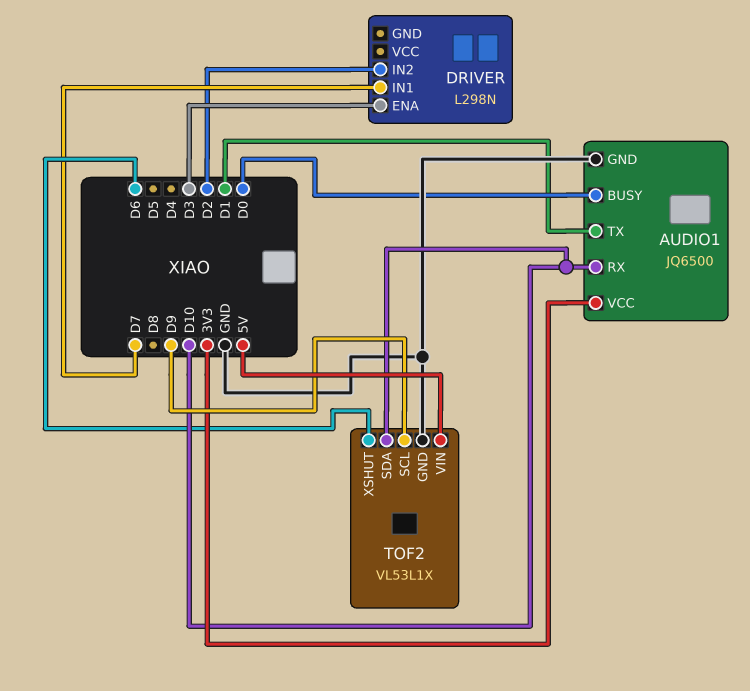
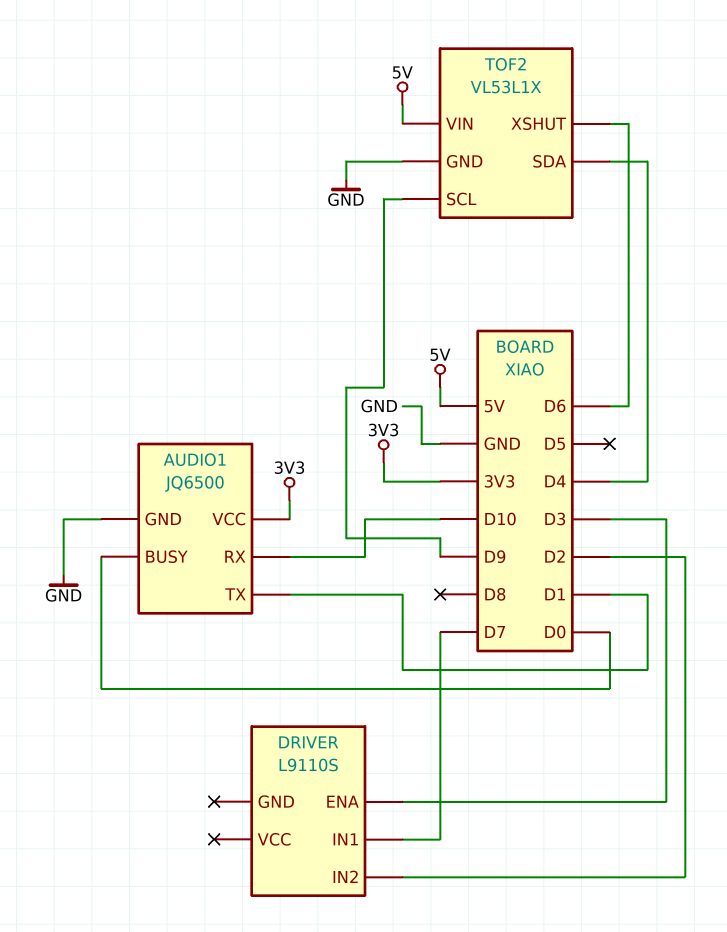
DRIVER: L298N -> L9110S
TOF2 pin SDA: D10 -> D4

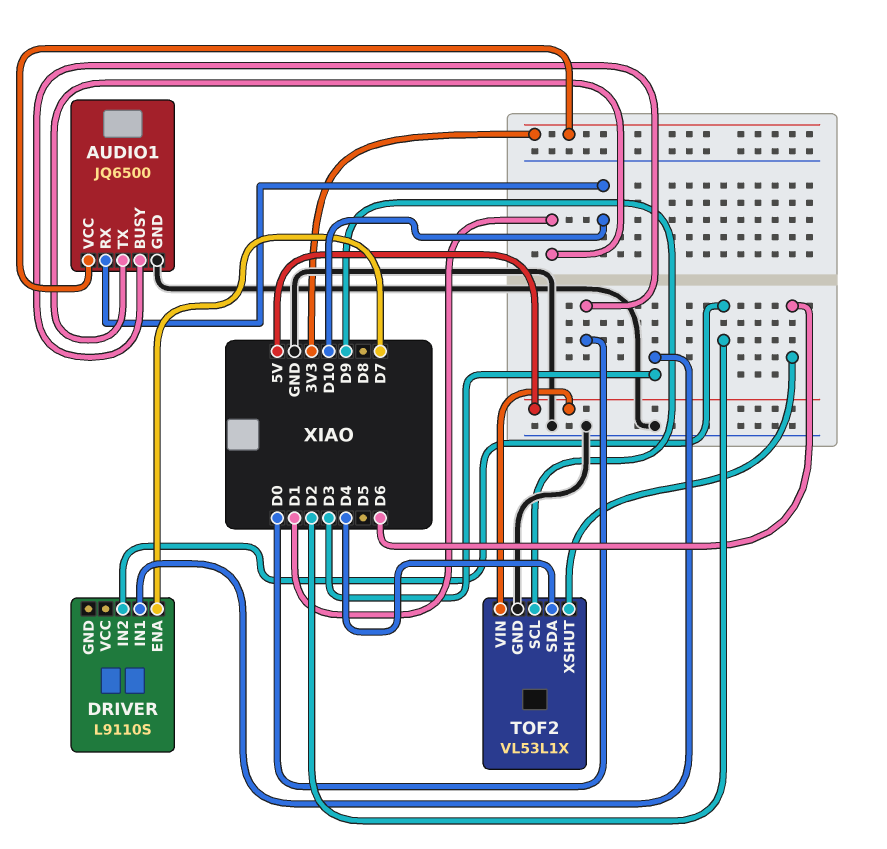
DRIVER pin ENA: D3 -> D7
DRIVER pin IN1: D7 -> D3

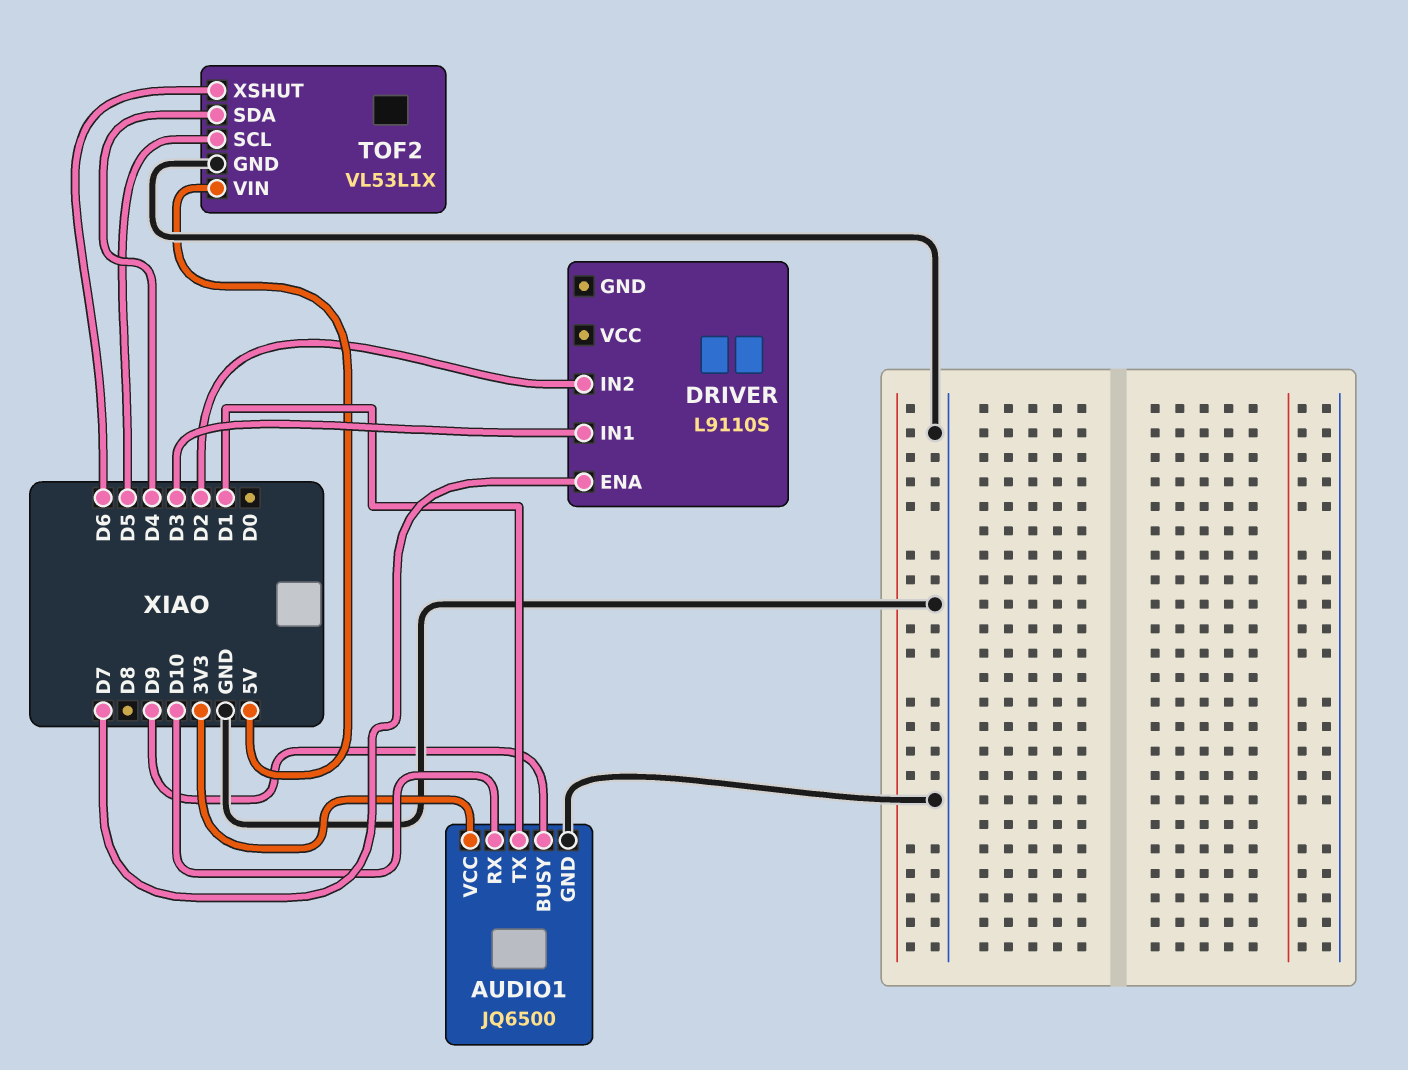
AUDIO1 pin BUSY: D0 -> D9
TOF2 pin SCL: D9 -> D5

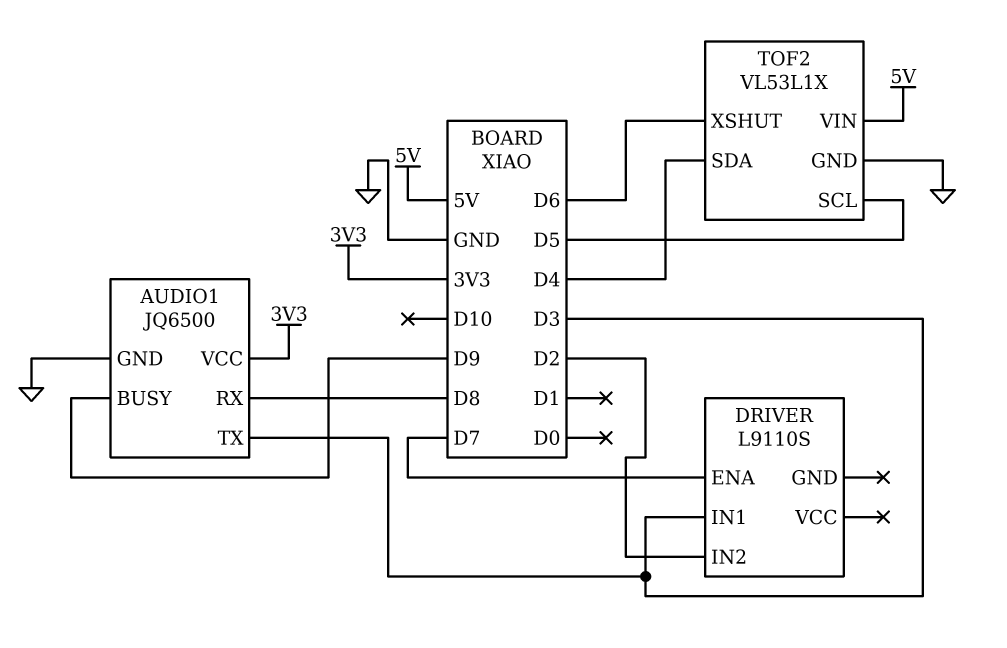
AUDIO1 pin RX: D10 -> D8
AUDIO1 pin TX: D1 -> D3

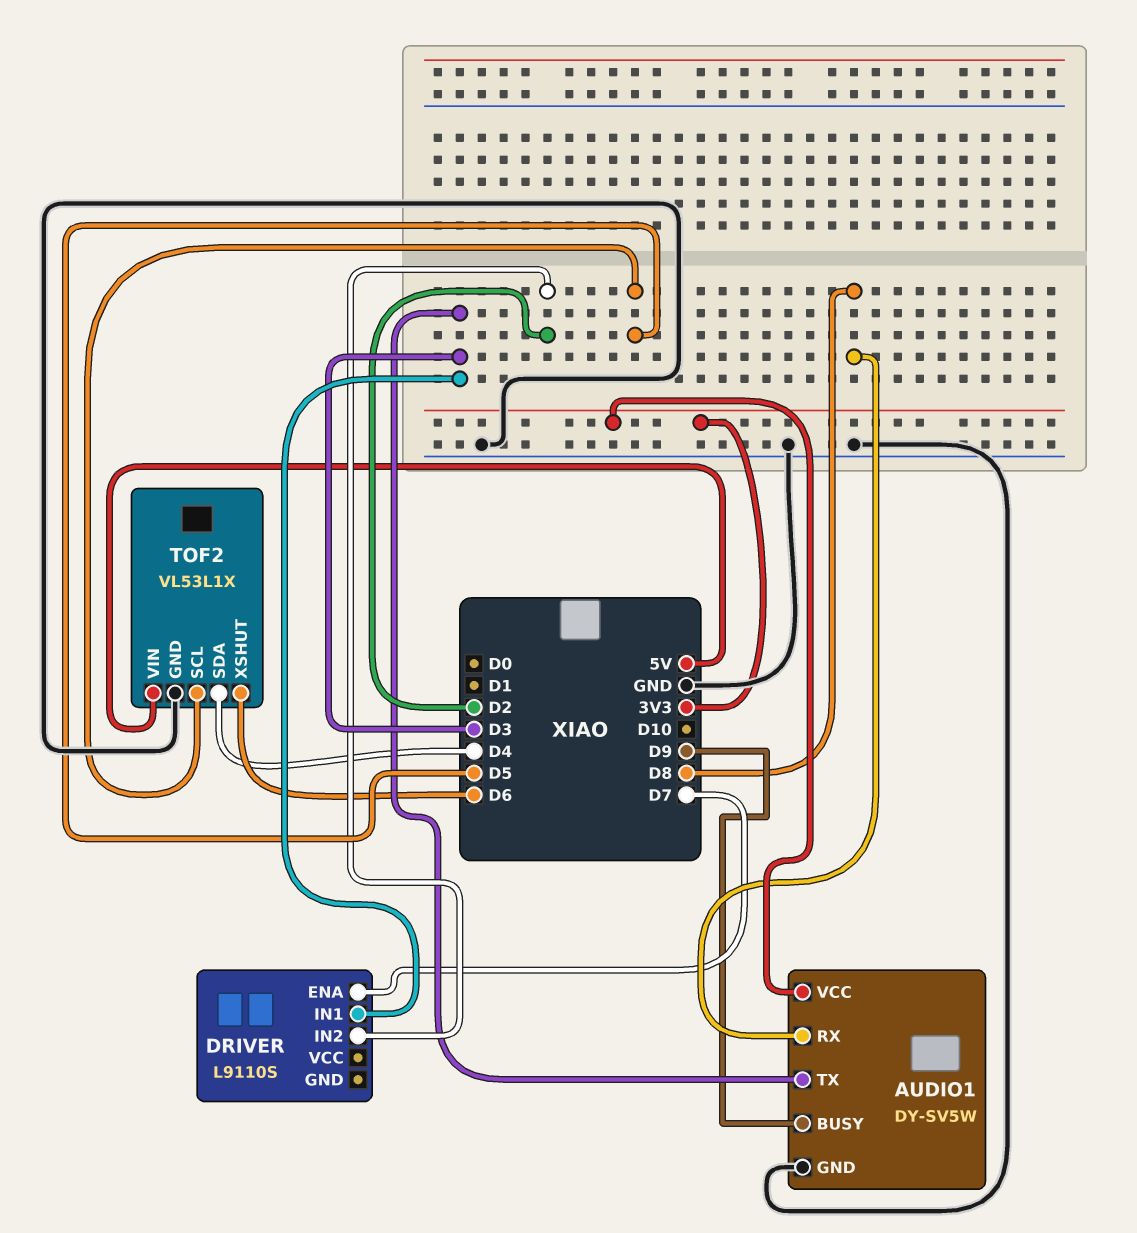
AUDIO1: JQ6500 -> DY-SV5W

